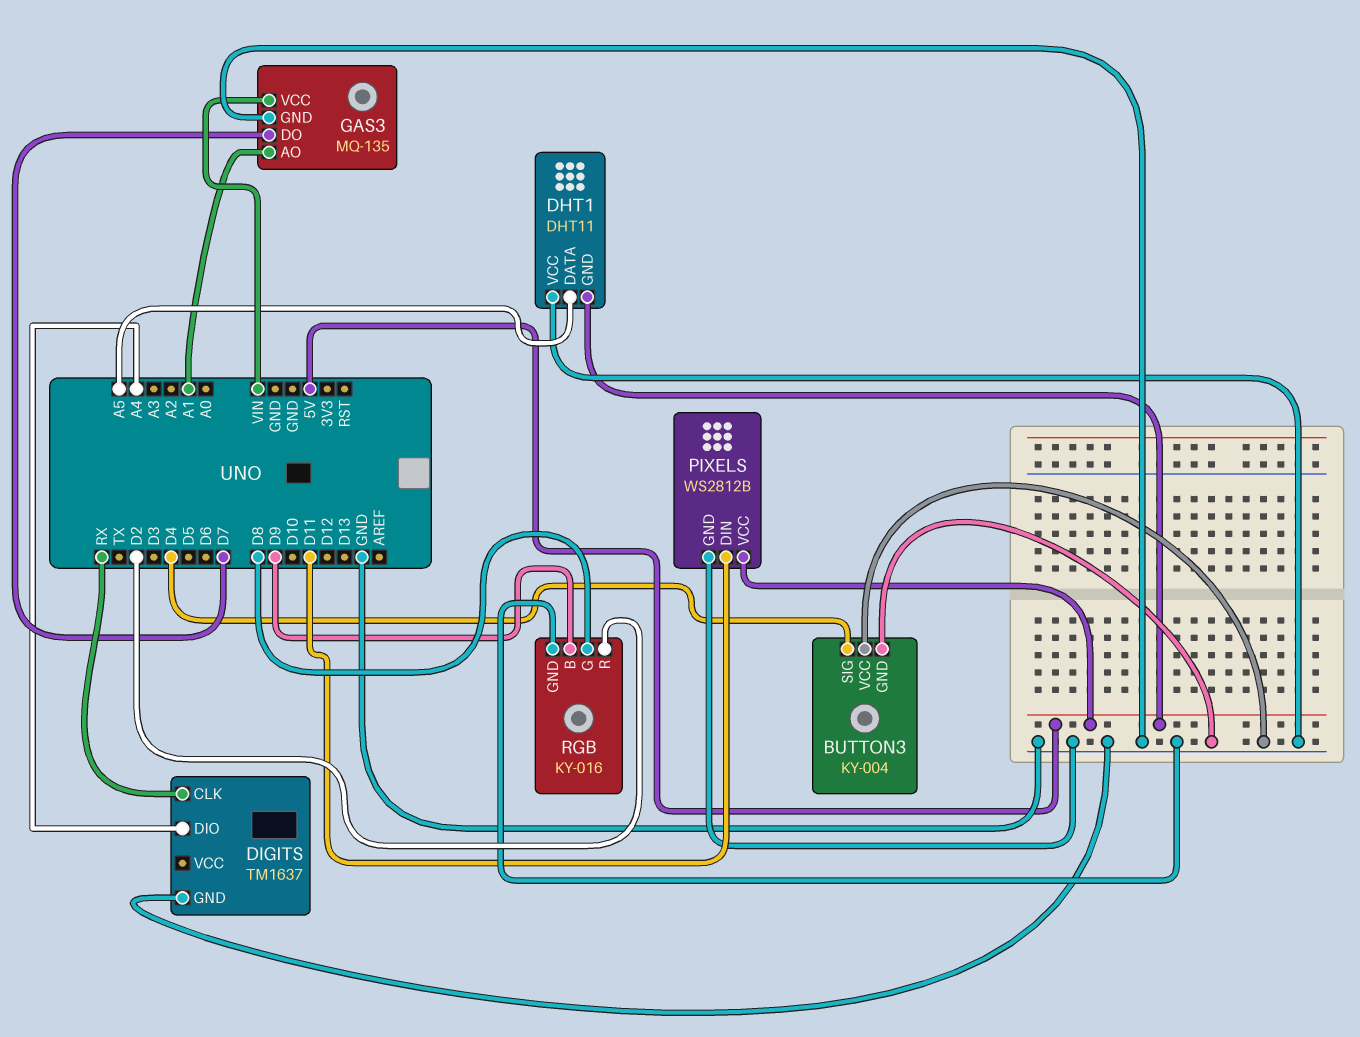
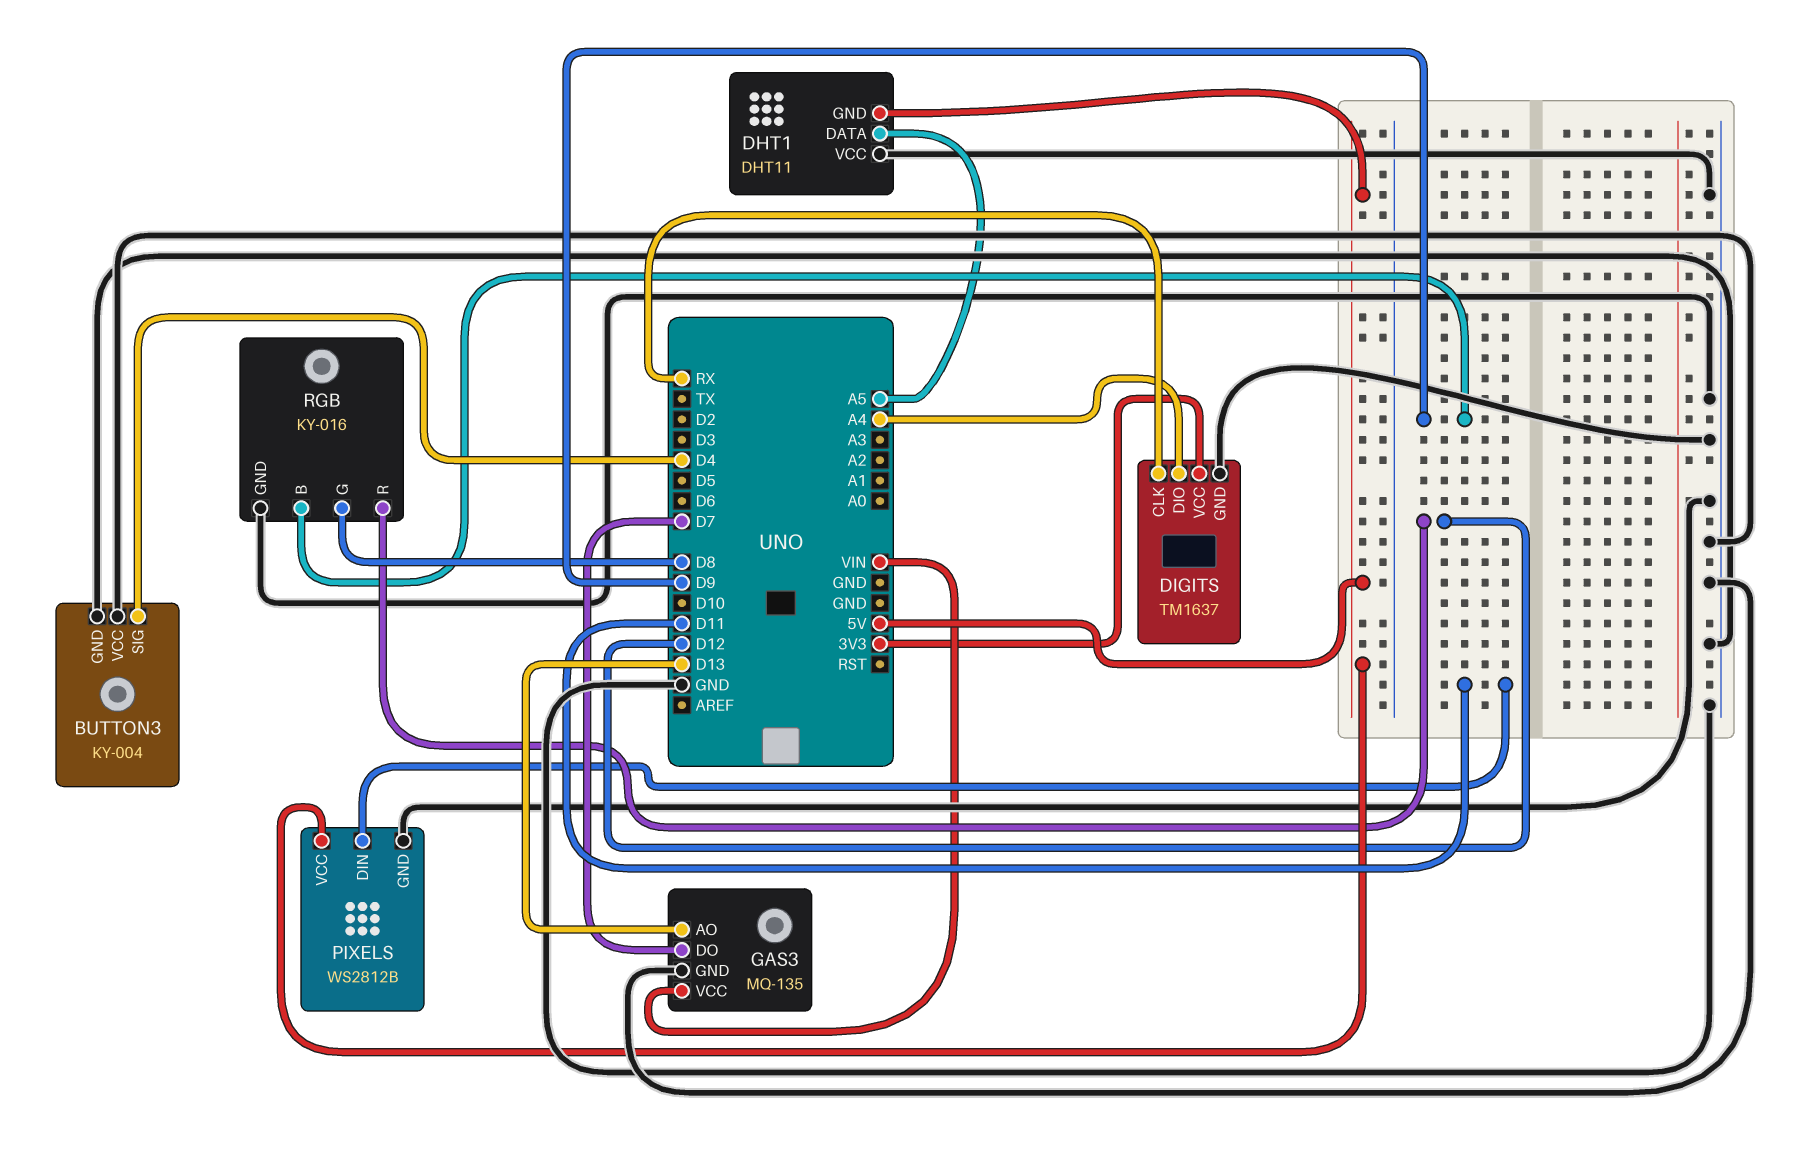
DIGITS pin VCC: none -> 3V3
GAS3 pin AO: A1 -> D13
RGB pin R: D2 -> D12

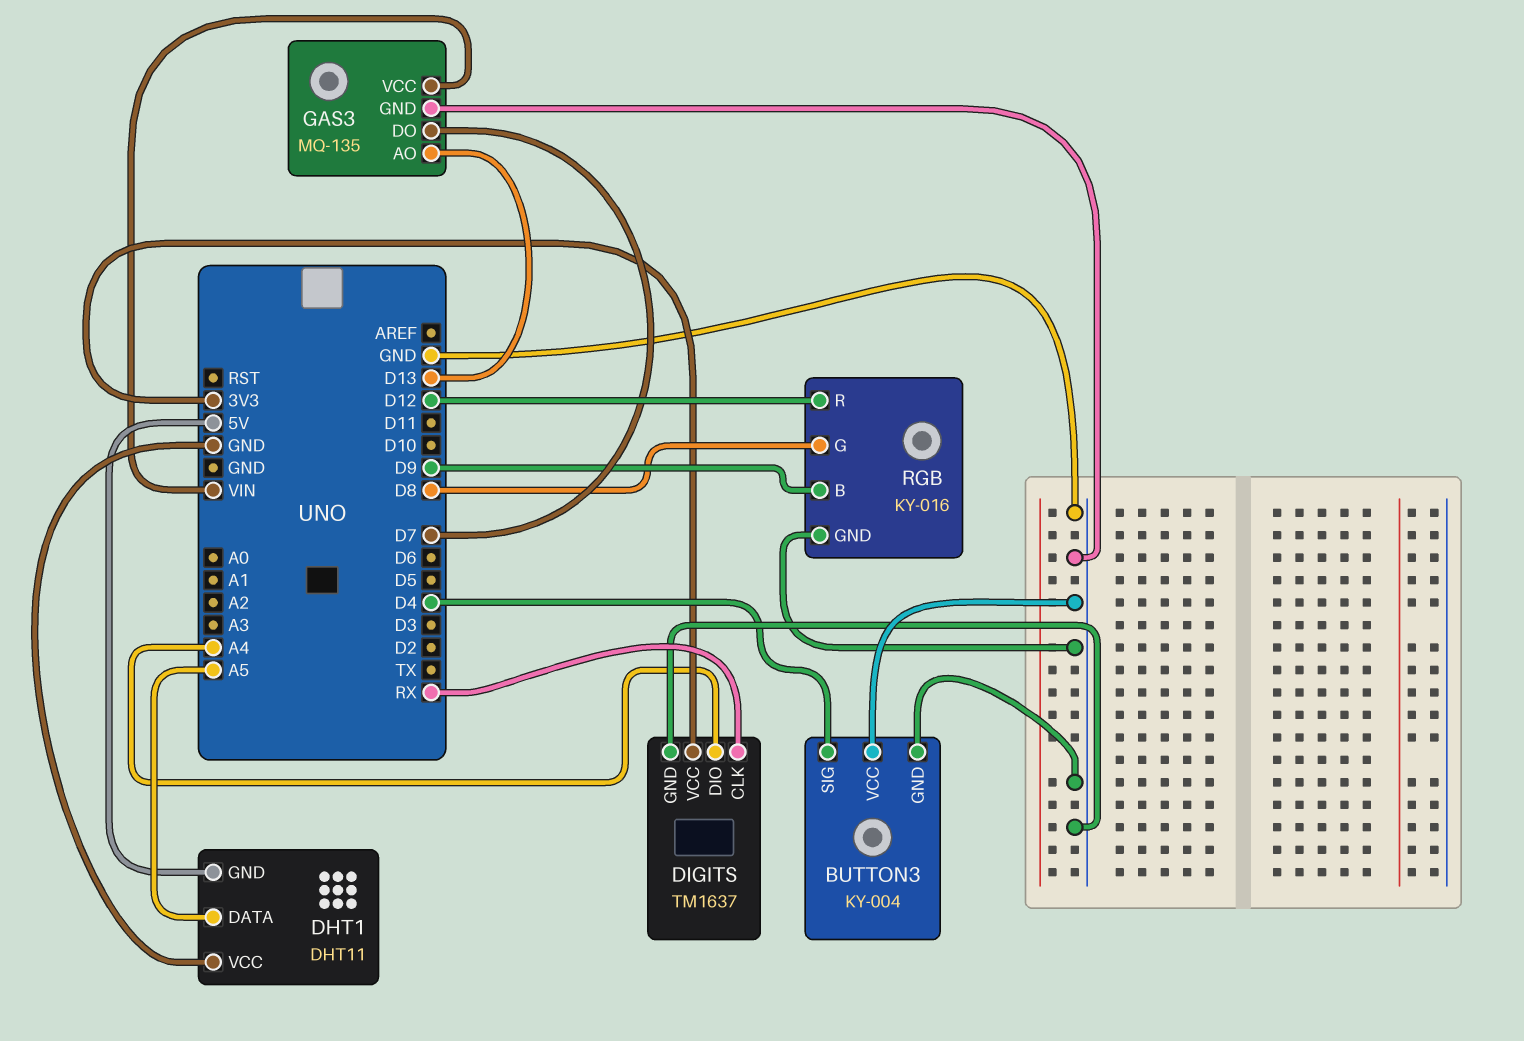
PIXELS: WS2812B -> none
PIXELS pin DIN: D11 -> none
PIXELS pin GND: GND -> none
PIXELS pin VCC: 5V -> none

